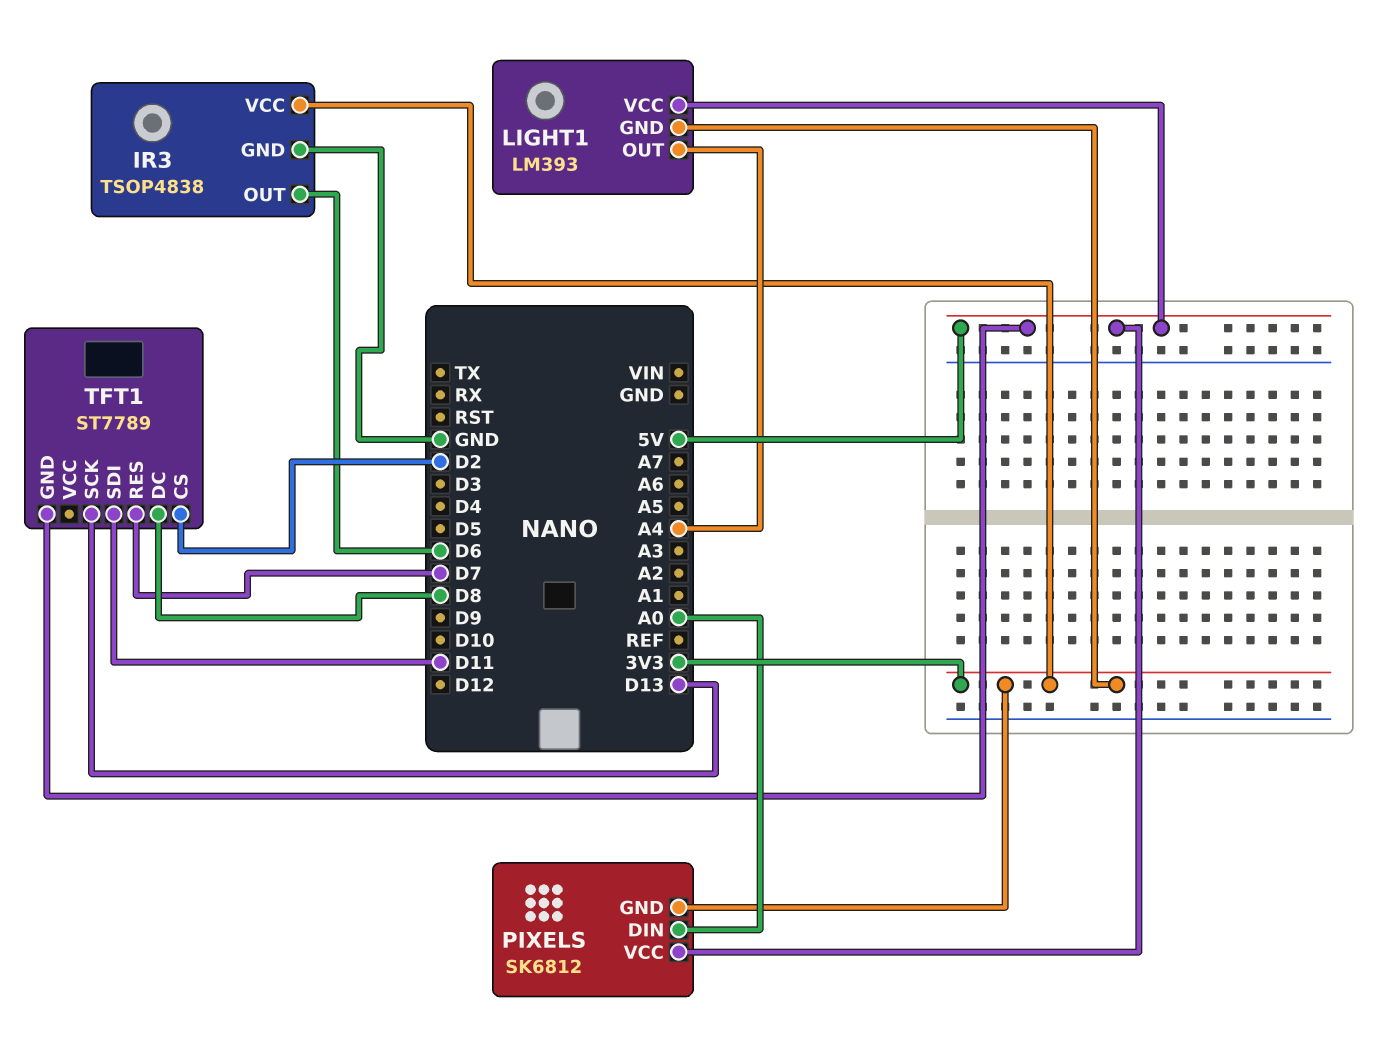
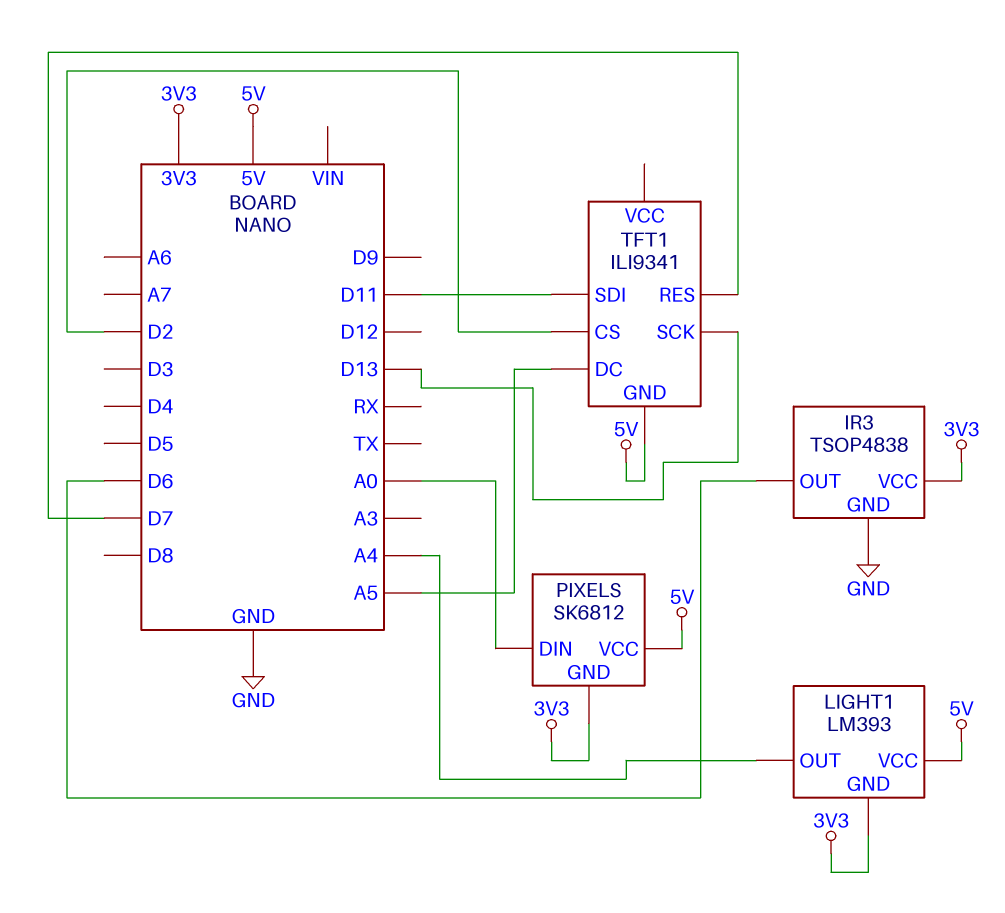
TFT1: ST7789 -> ILI9341
TFT1 pin DC: D8 -> A5

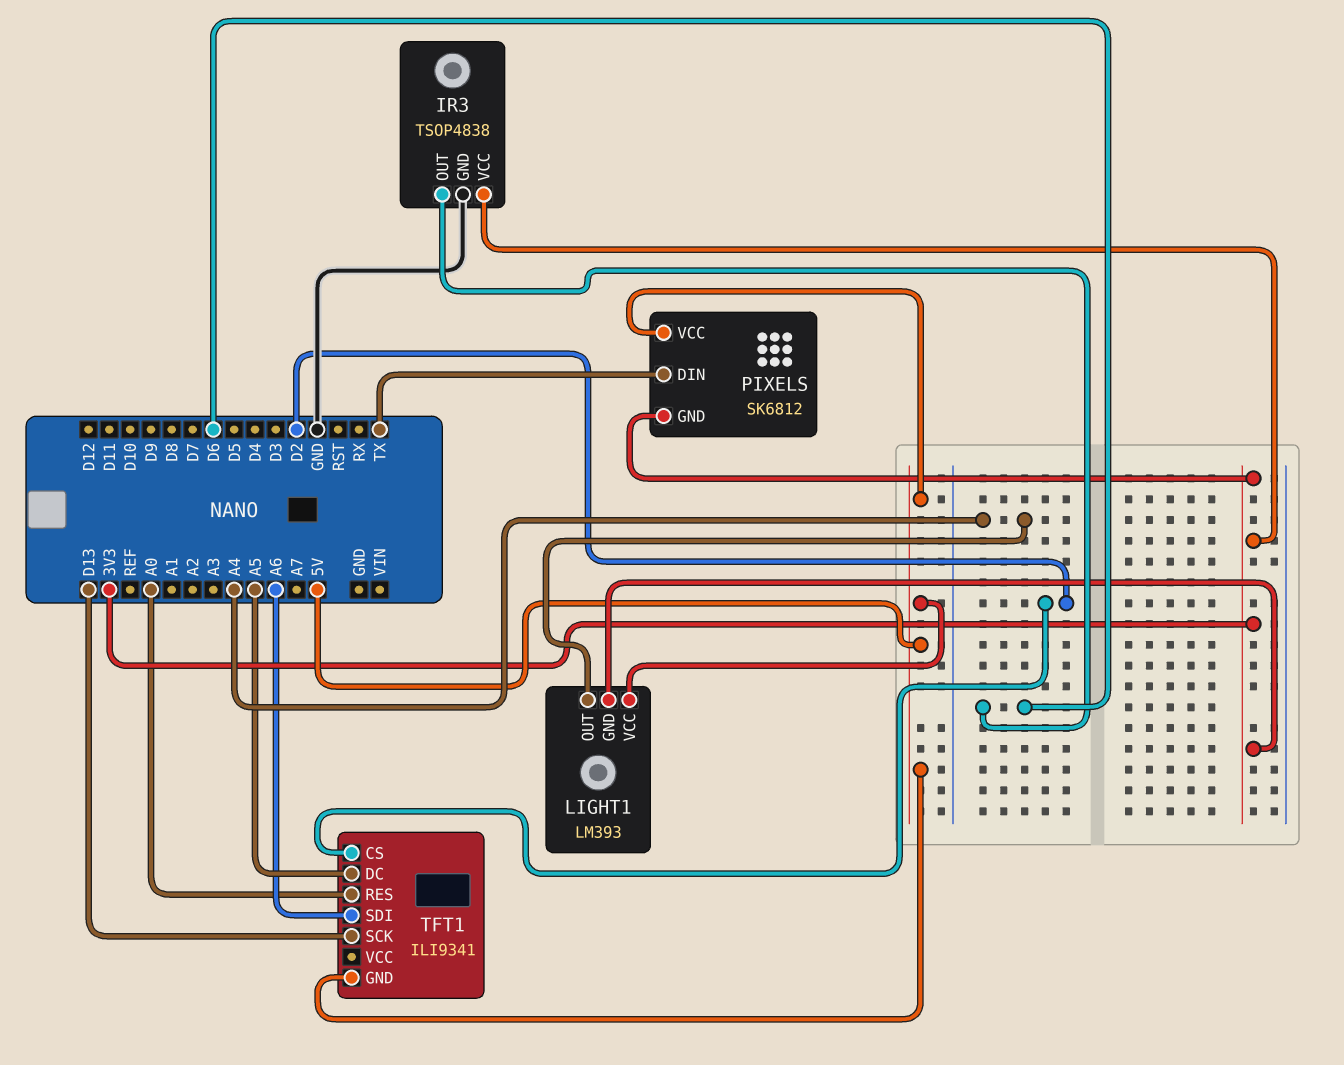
PIXELS pin DIN: A0 -> TX
TFT1 pin RES: D7 -> A0
TFT1 pin SDI: D11 -> A6

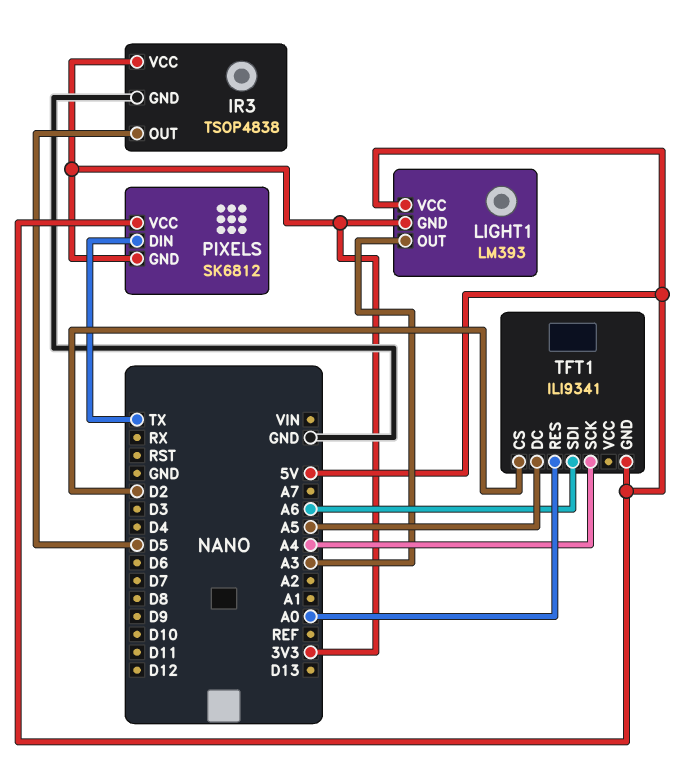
IR3 pin OUT: D6 -> D5
LIGHT1 pin OUT: A4 -> A3
TFT1 pin SCK: D13 -> A4

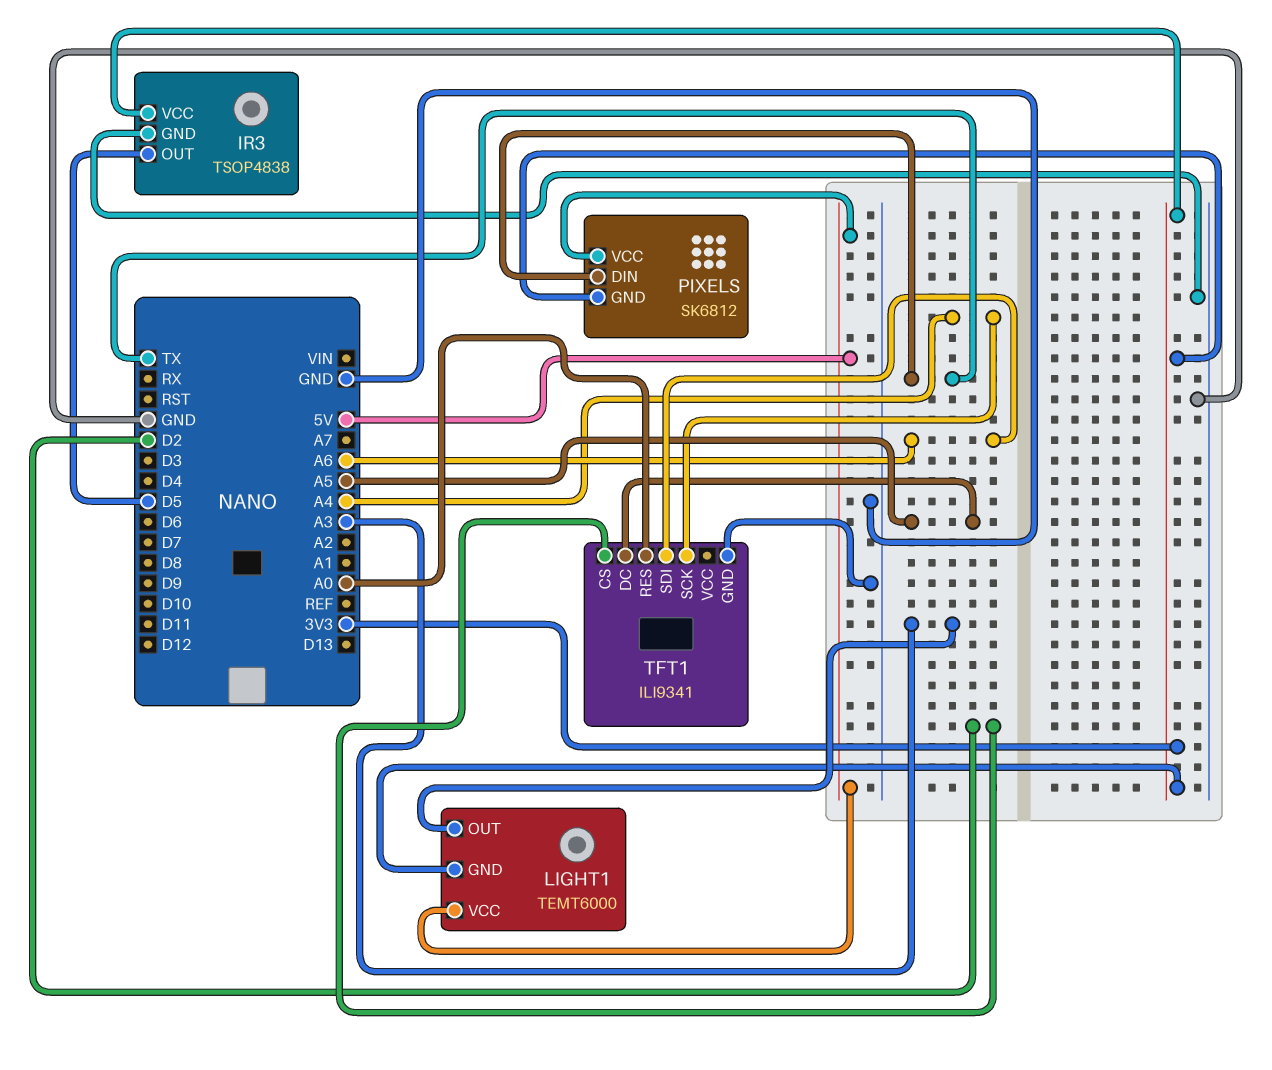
LIGHT1: LM393 -> TEMT6000
TFT1 pin GND: 5V -> GND

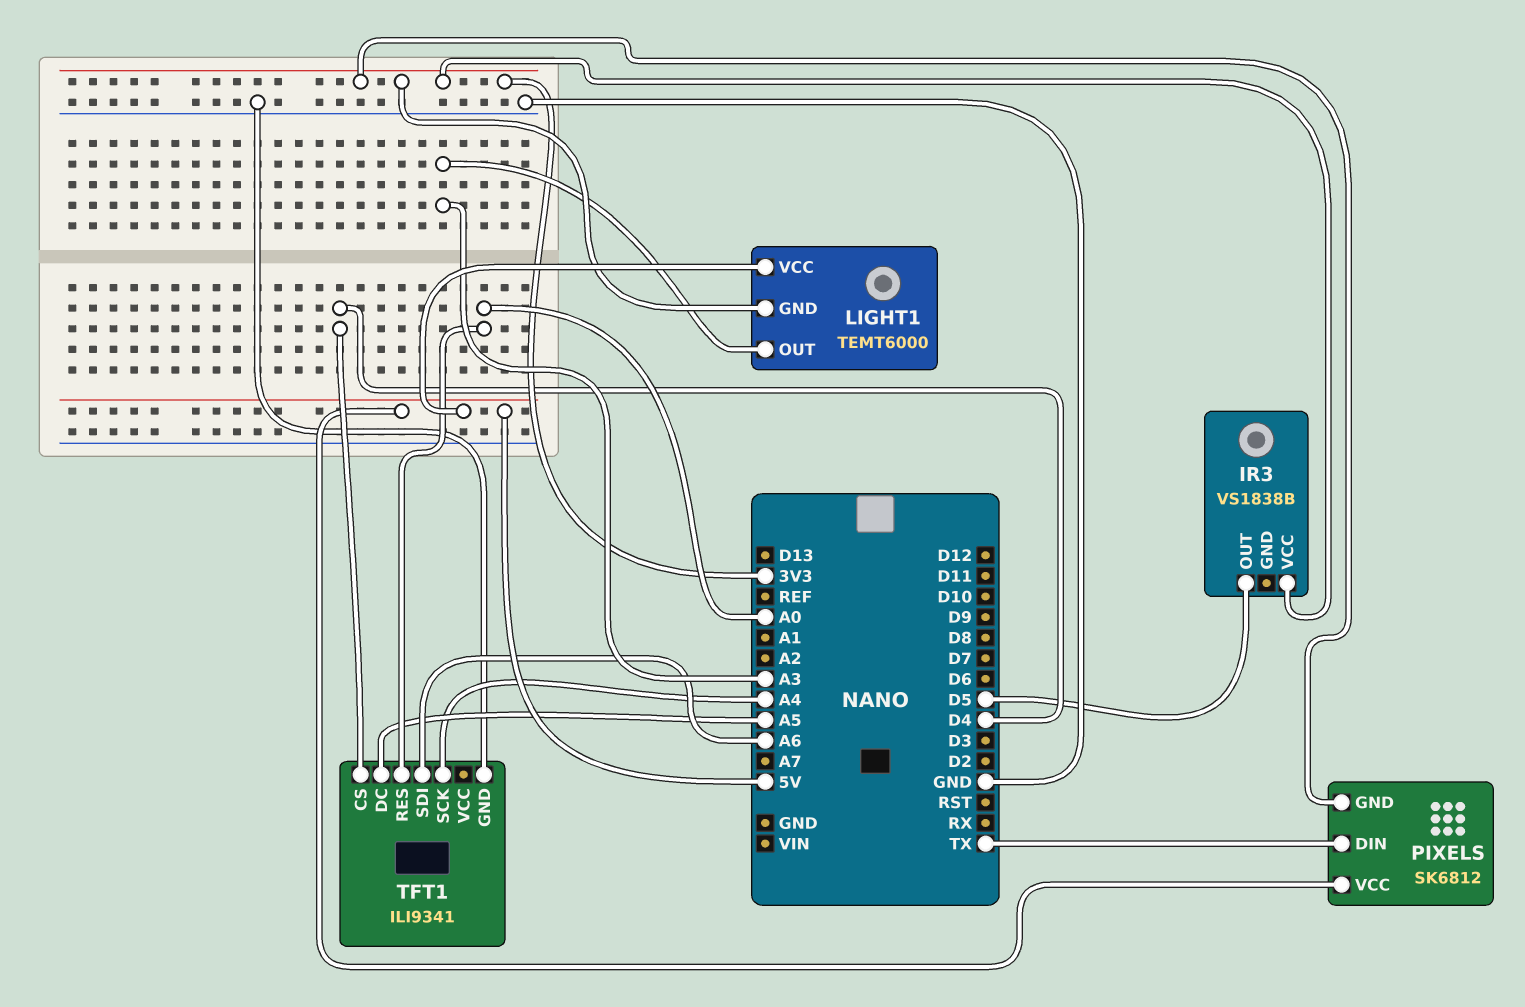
IR3: TSOP4838 -> VS1838B
IR3 pin GND: GND -> none
TFT1 pin CS: D2 -> D4

